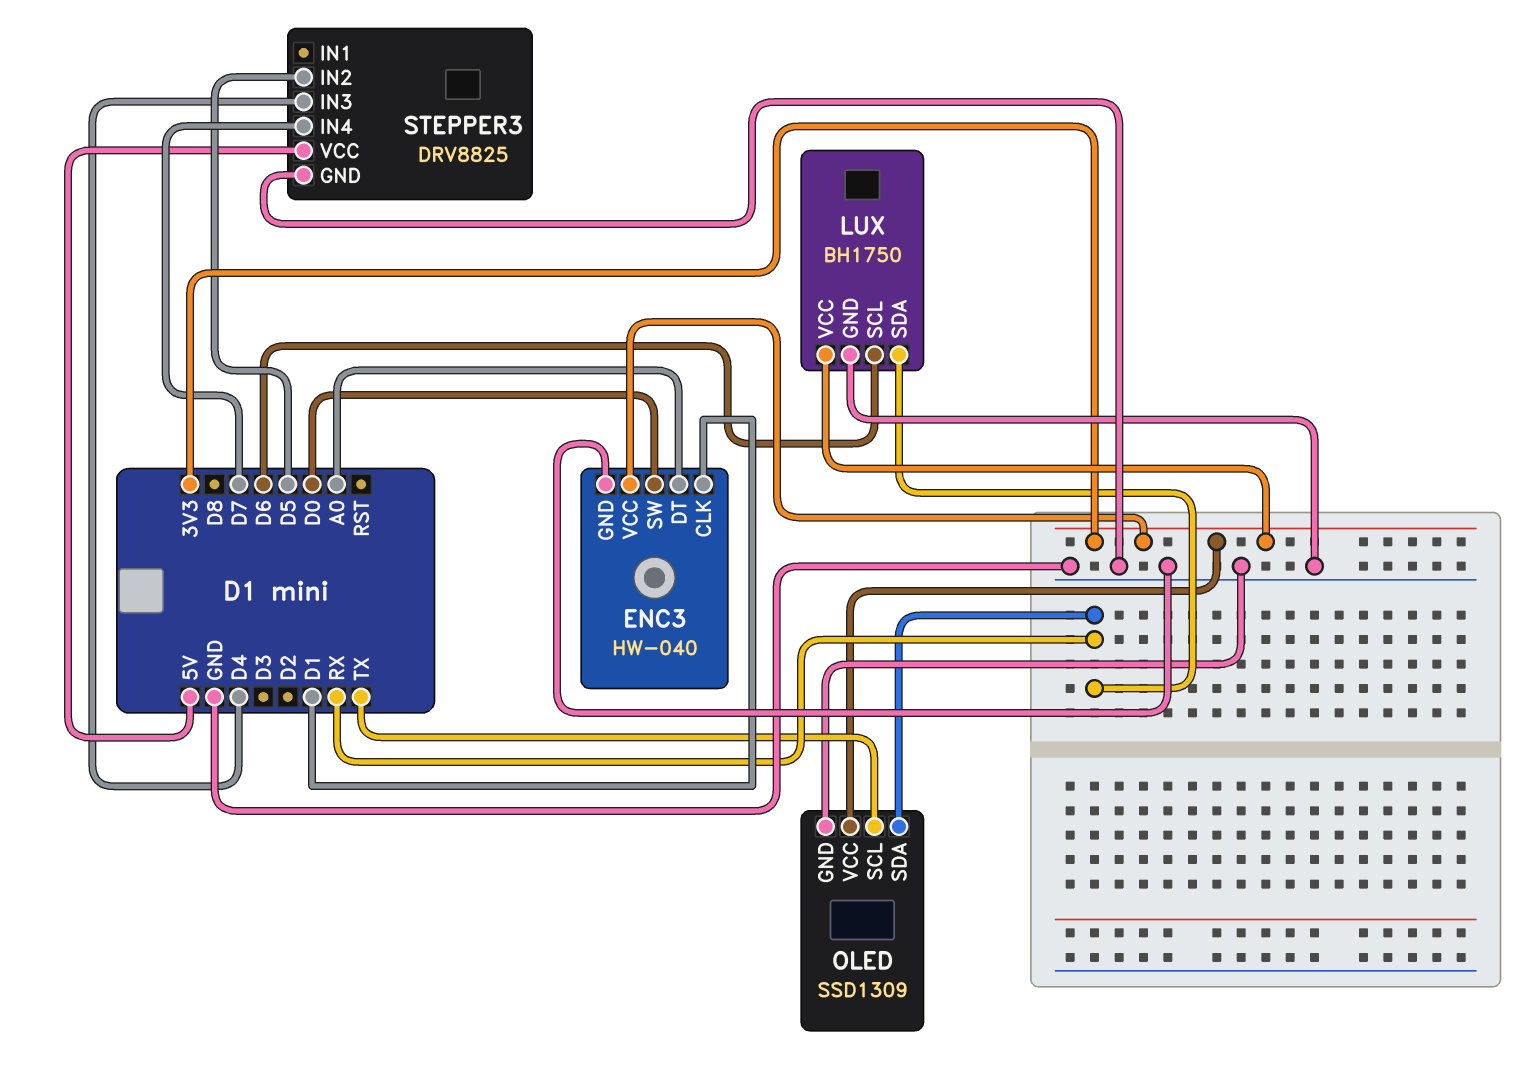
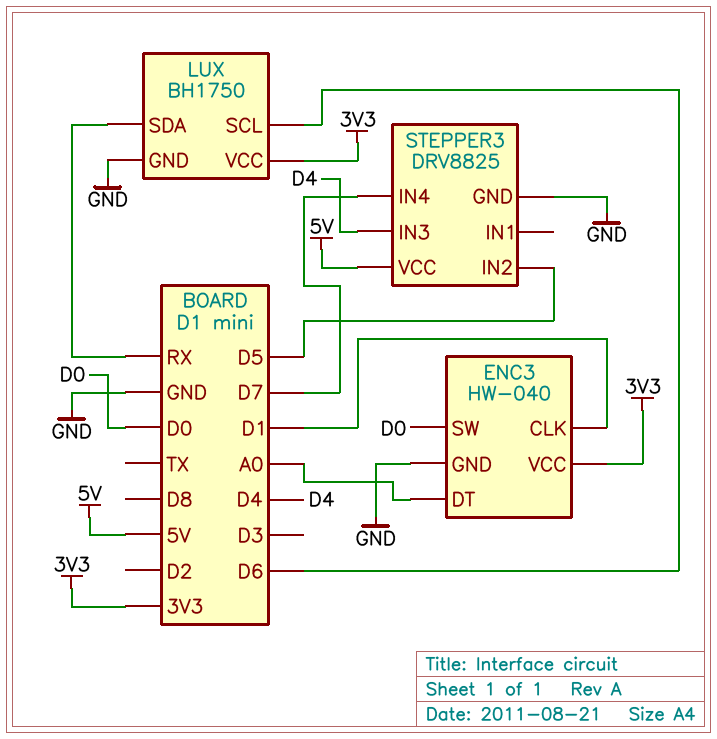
OLED: SSD1309 -> none
OLED pin GND: GND -> none
OLED pin SCL: TX -> none
OLED pin SDA: RX -> none
OLED pin VCC: 3V3 -> none

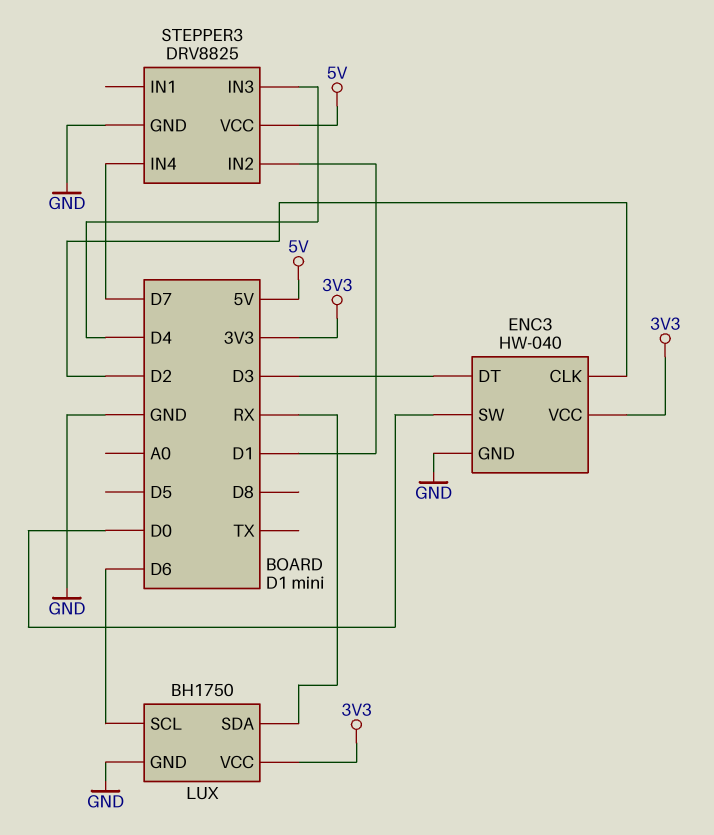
ENC3 pin CLK: D1 -> D2
ENC3 pin DT: A0 -> D3
STEPPER3 pin IN2: D5 -> D1

